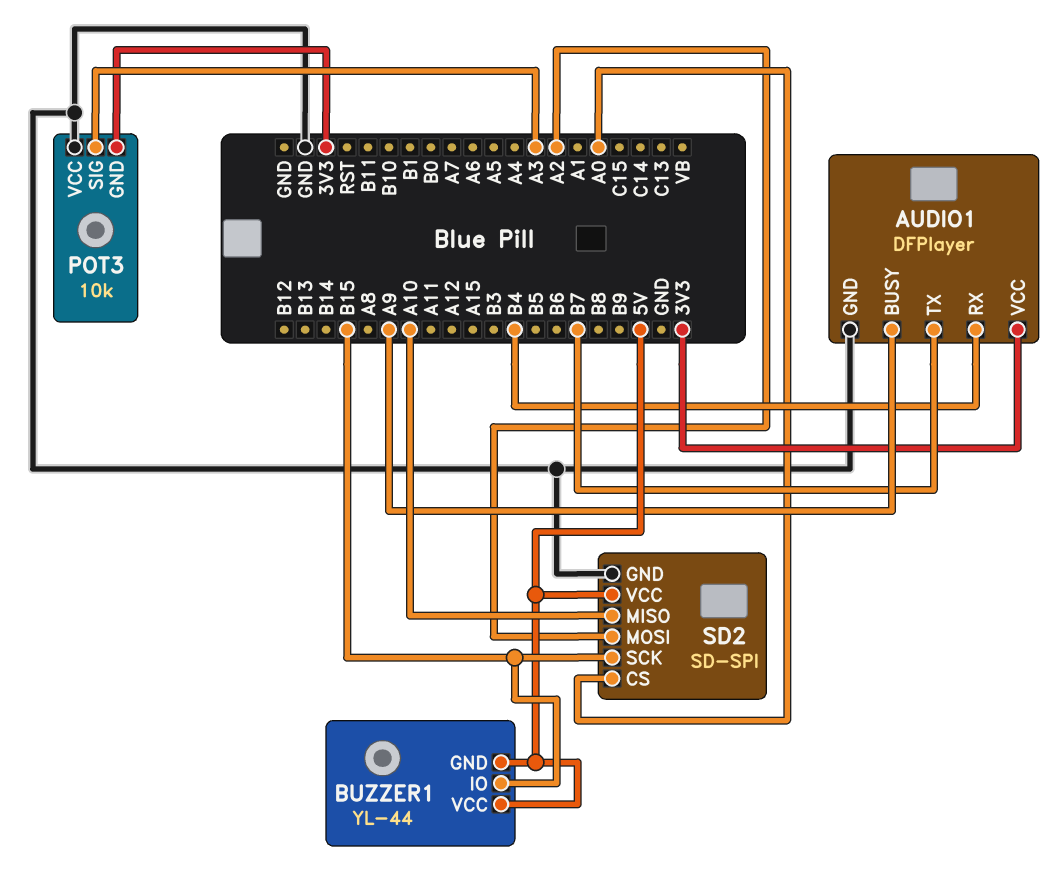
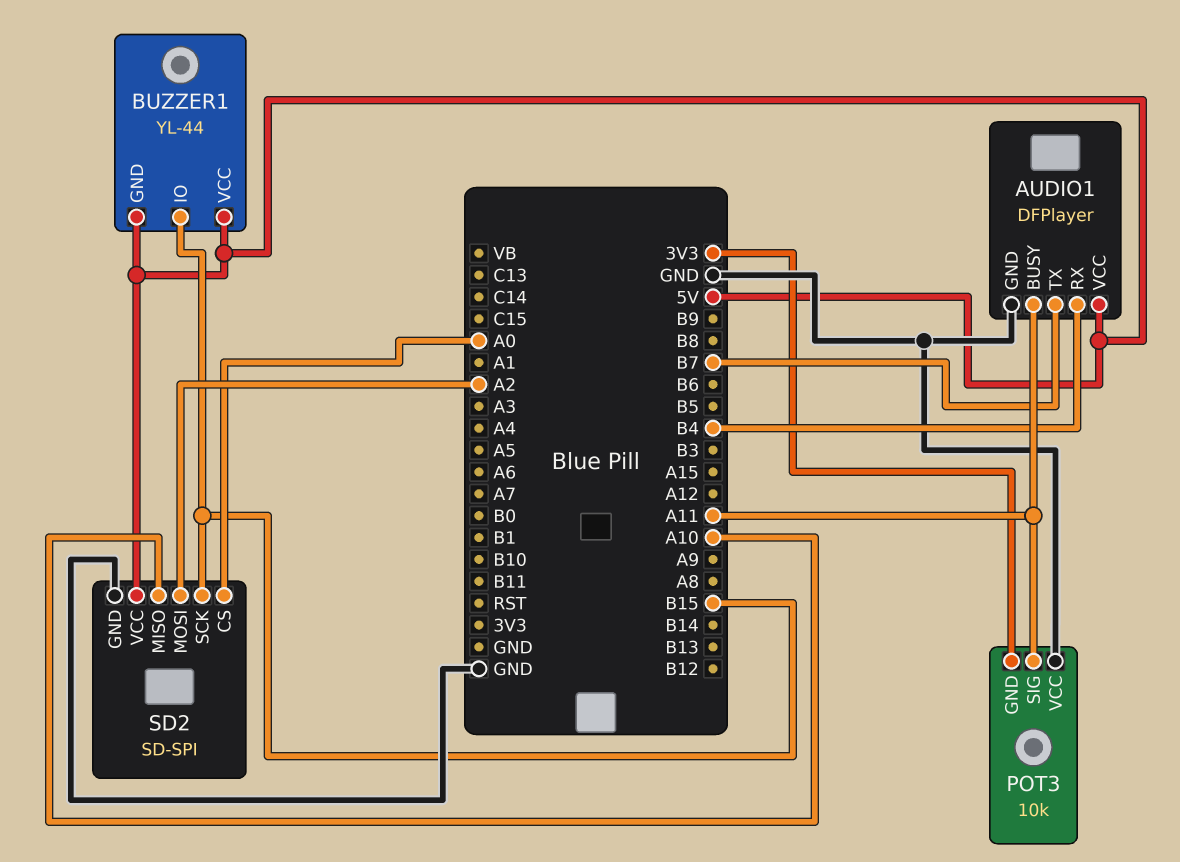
AUDIO1 pin BUSY: A9 -> A11
AUDIO1 pin VCC: 3V3 -> 5V
POT3 pin SIG: A3 -> A11

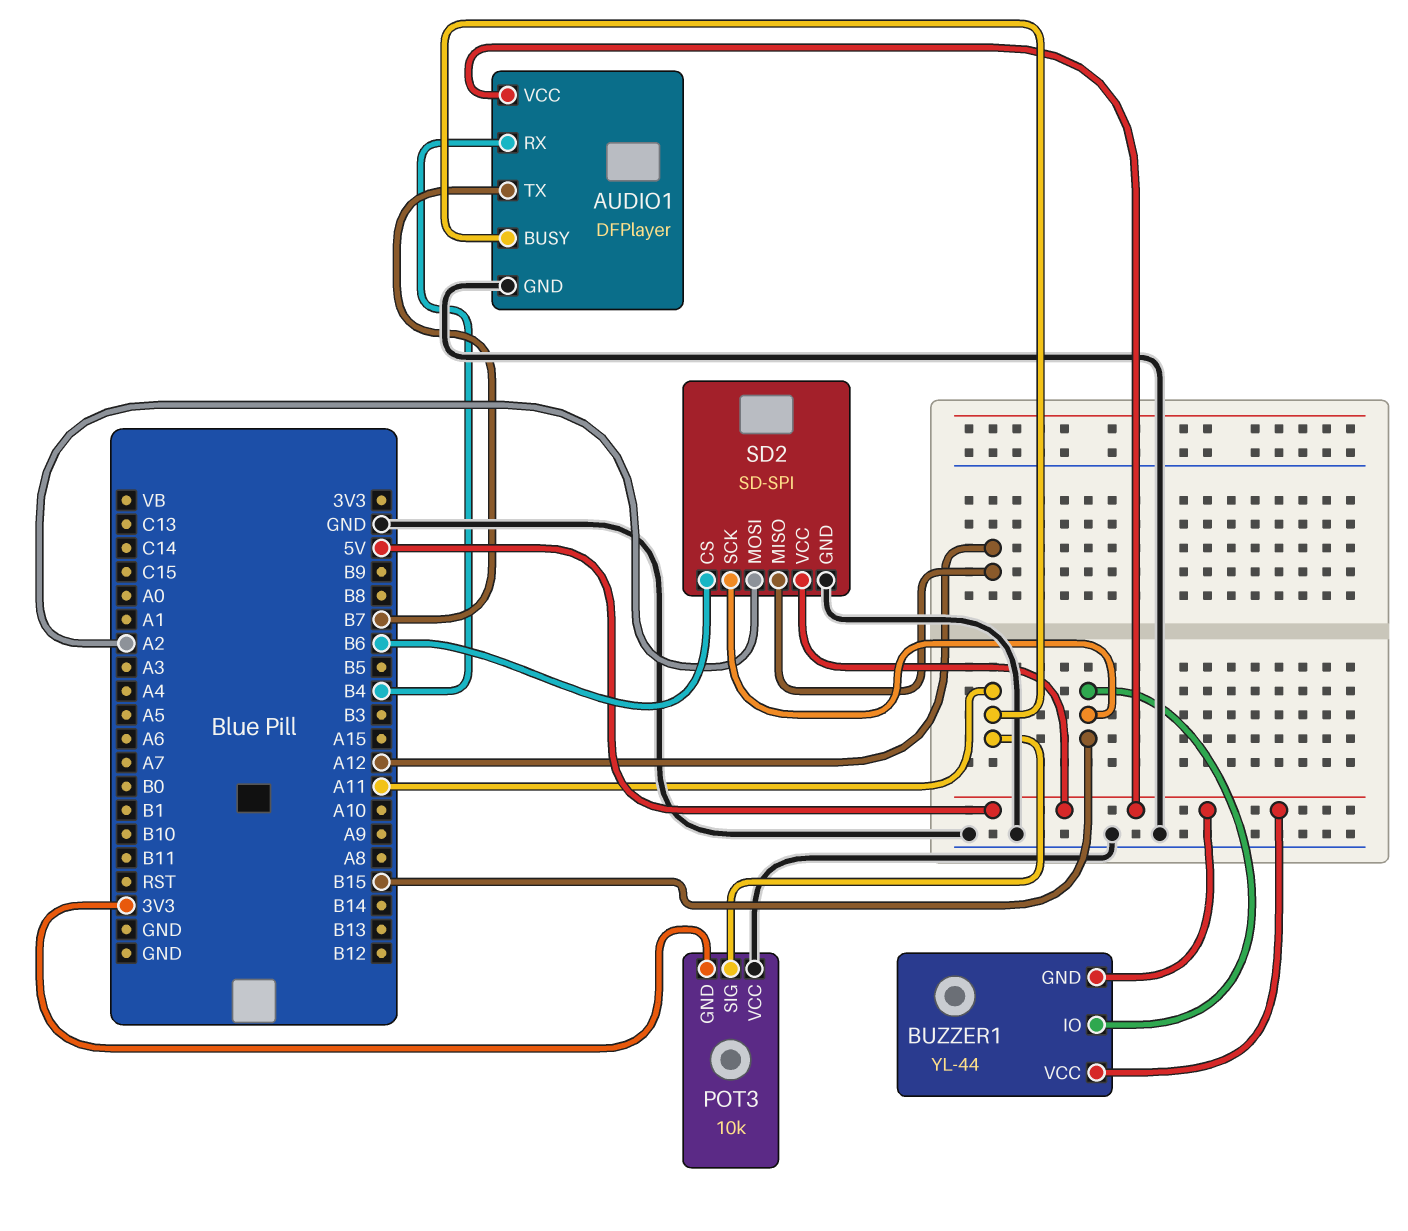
SD2 pin CS: A0 -> B6
SD2 pin MISO: A10 -> A12

